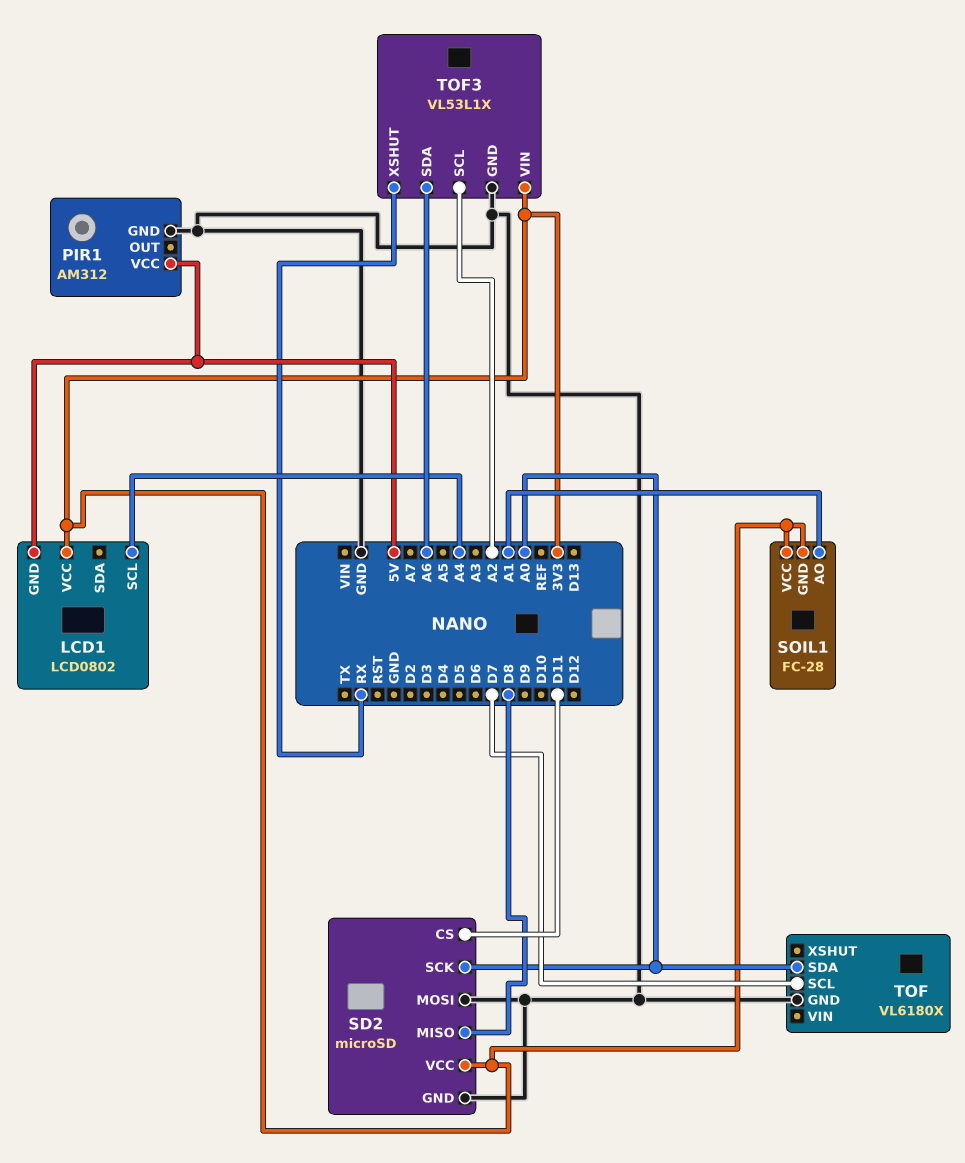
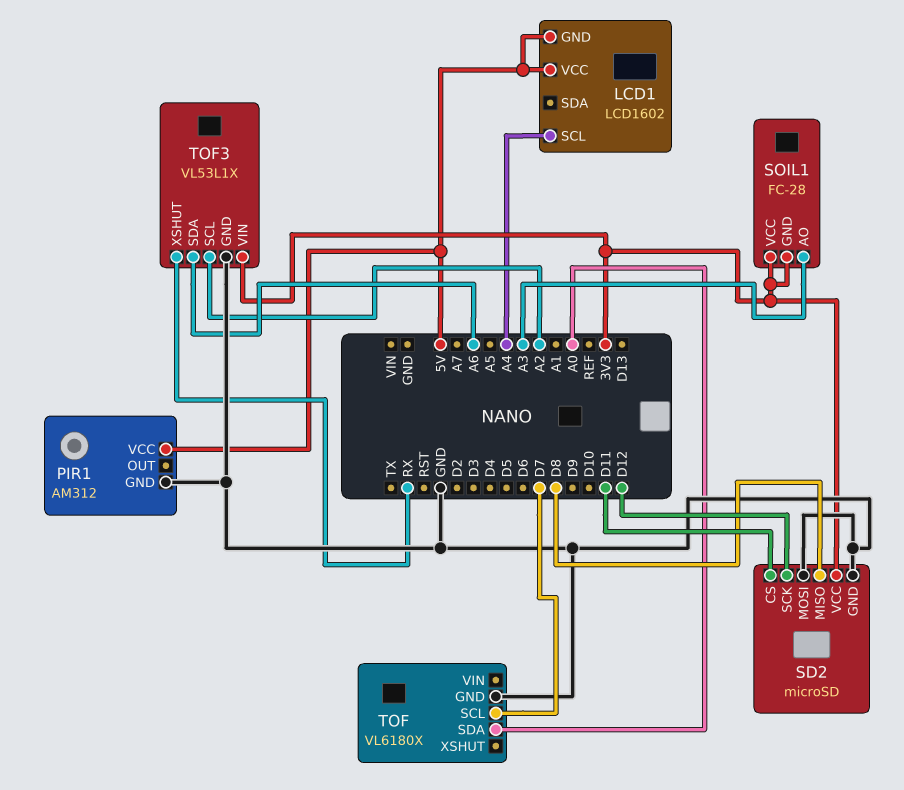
LCD1: LCD0802 -> LCD1602
LCD1 pin VCC: 3V3 -> 5V
SD2 pin SCK: A0 -> D12
SOIL1 pin AO: A1 -> A3

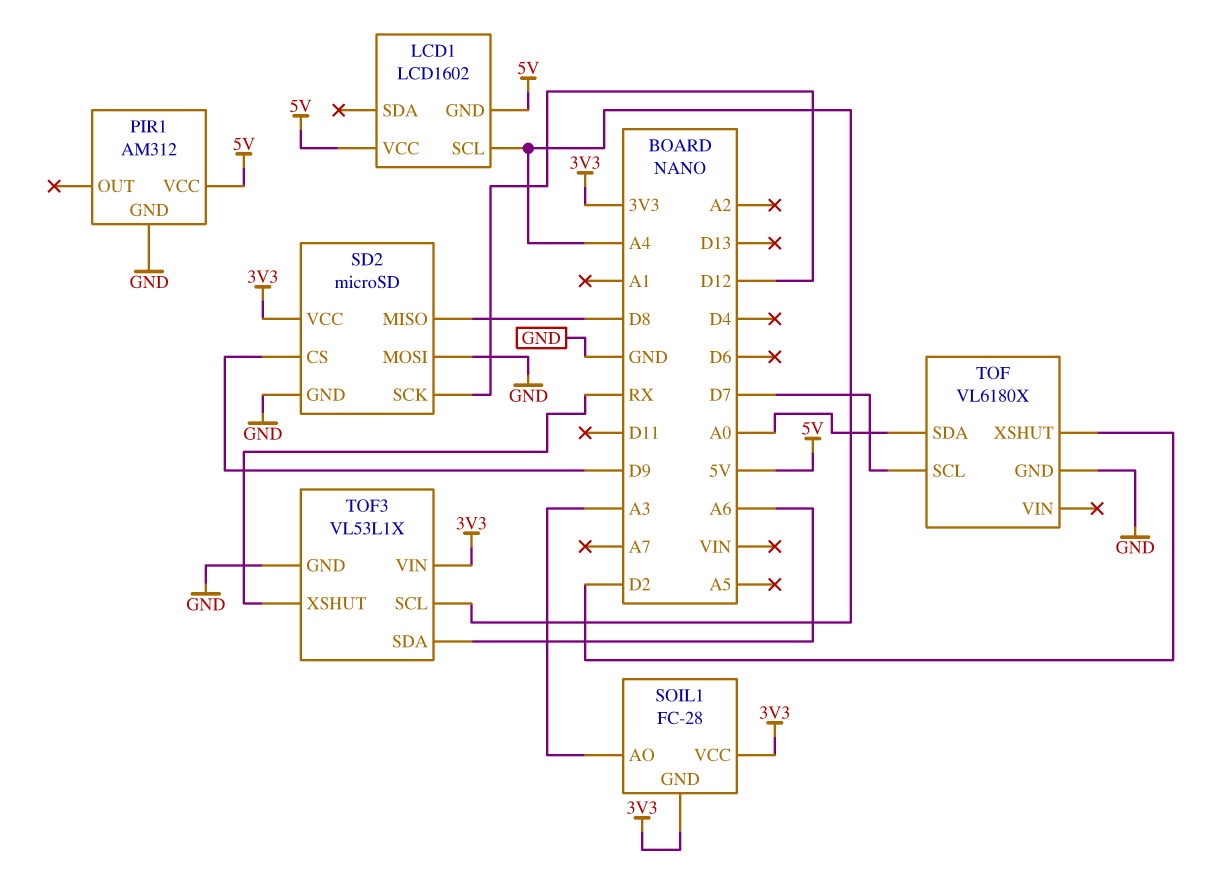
SD2 pin CS: D11 -> D9
TOF pin XSHUT: none -> D2
TOF3 pin SCL: A2 -> A4

